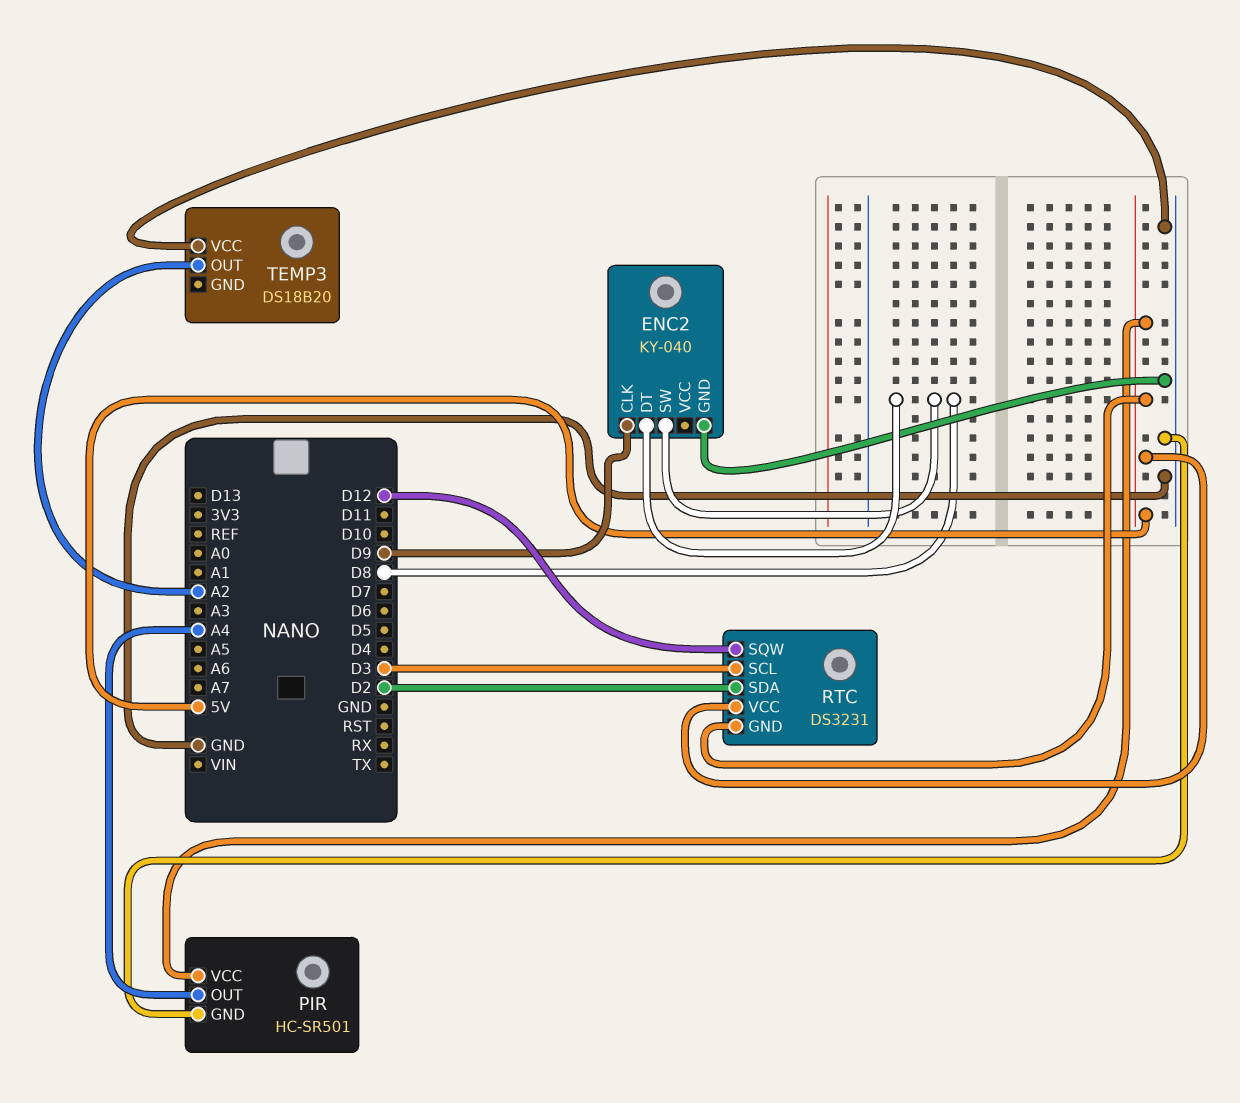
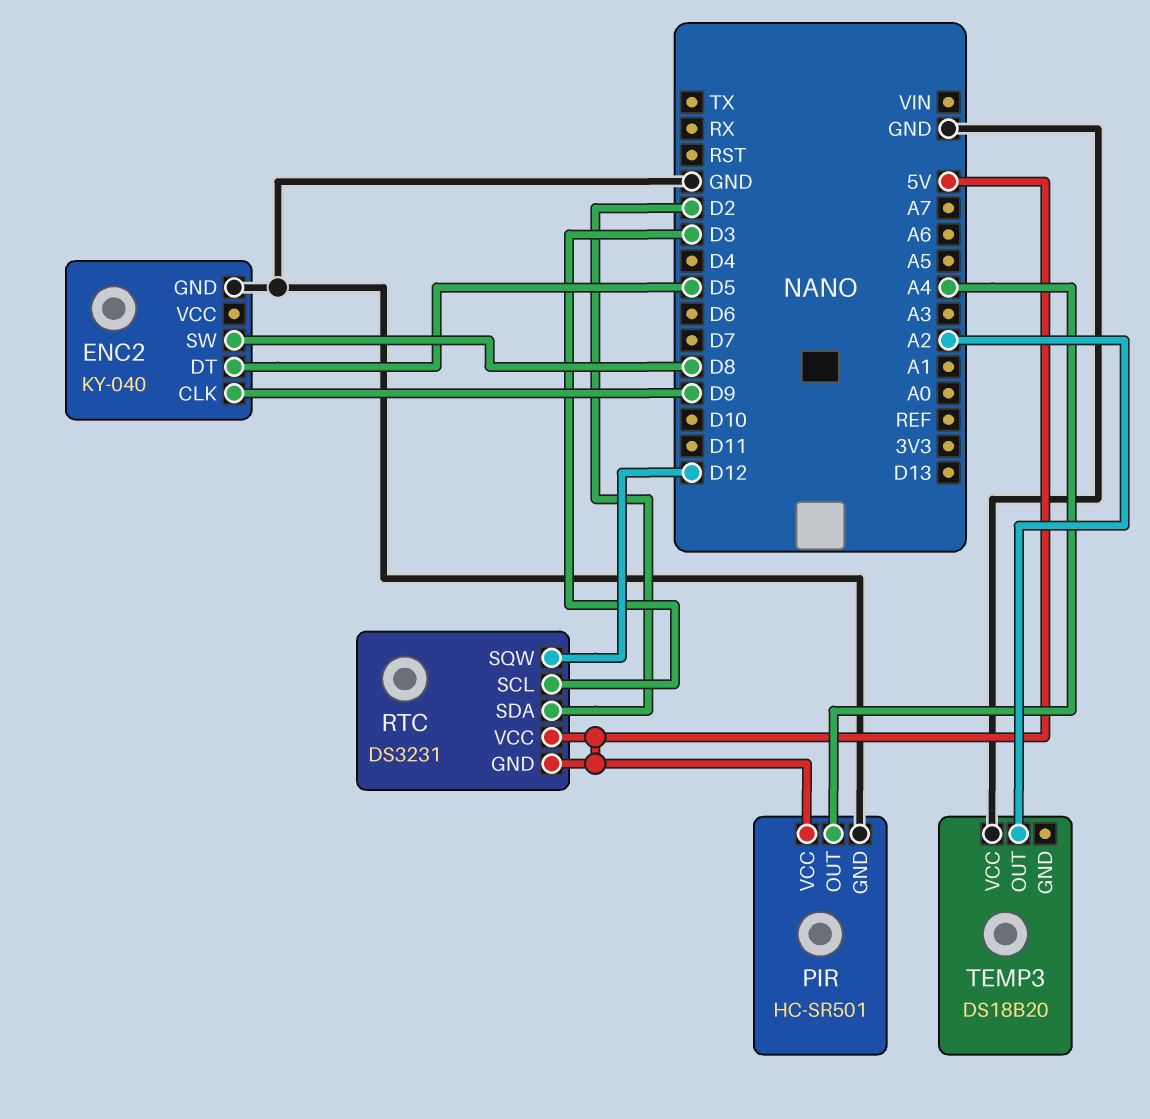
ENC2 pin DT: D8 -> D5

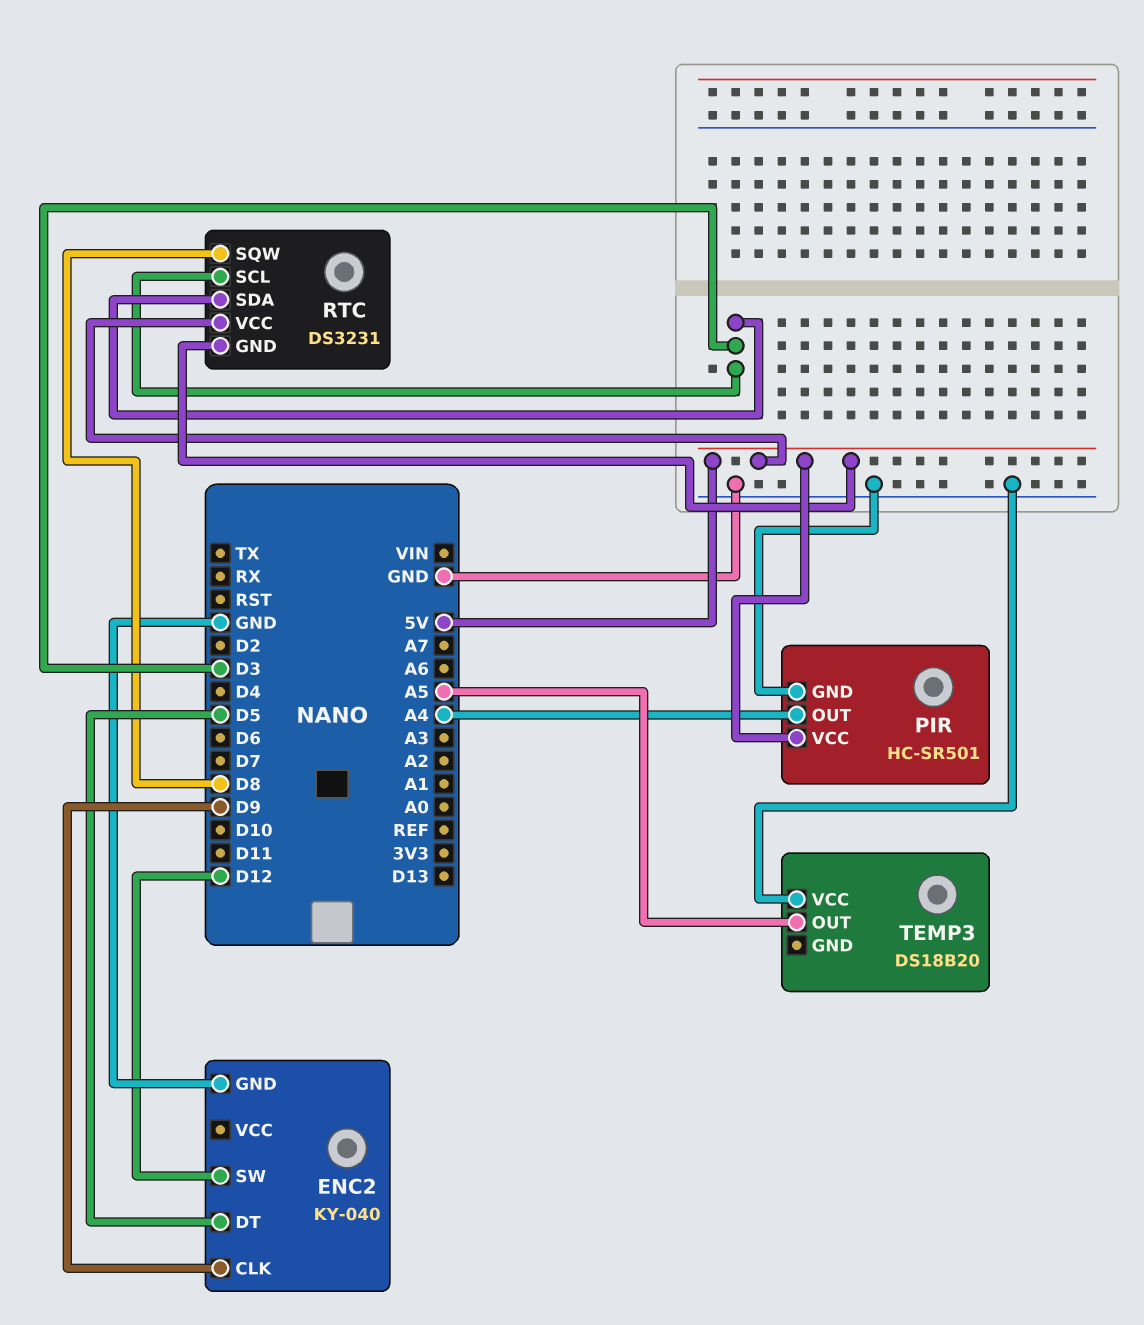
ENC2 pin SW: D8 -> D12
RTC pin SDA: D2 -> D3
RTC pin SQW: D12 -> D8
TEMP3 pin OUT: A2 -> A5

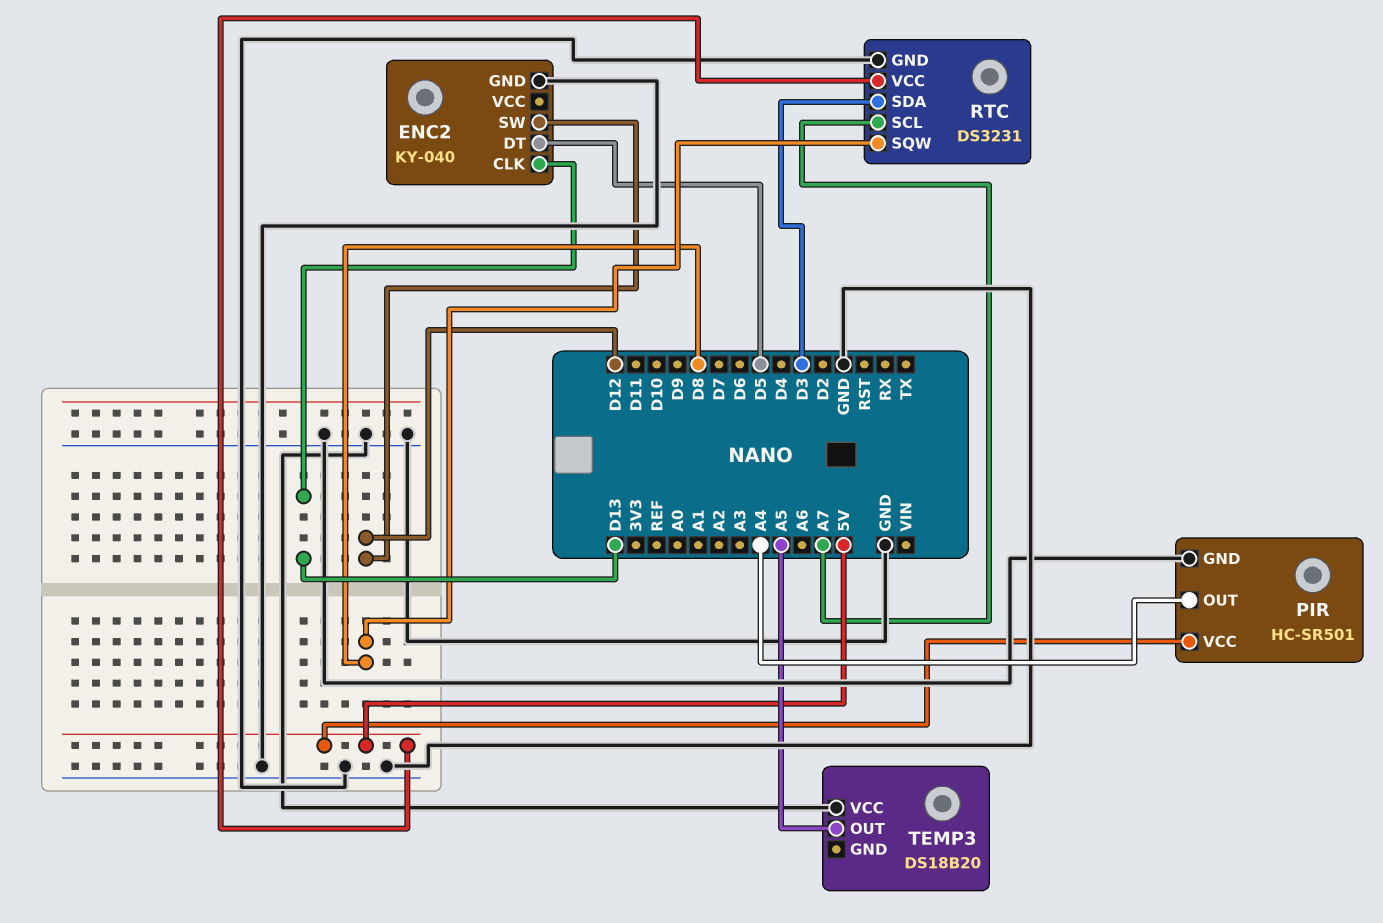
ENC2 pin CLK: D9 -> D13
RTC pin GND: 5V -> GND
RTC pin SCL: D3 -> A7

